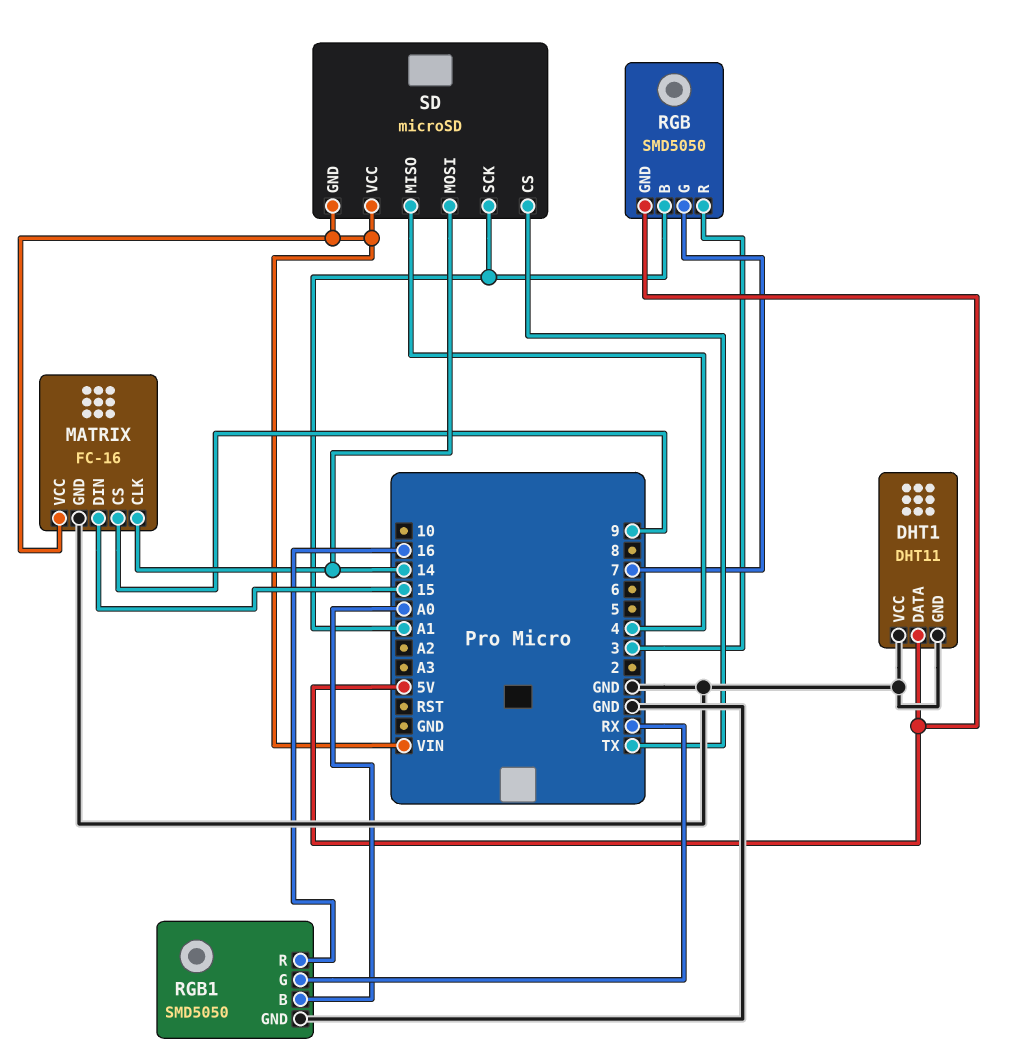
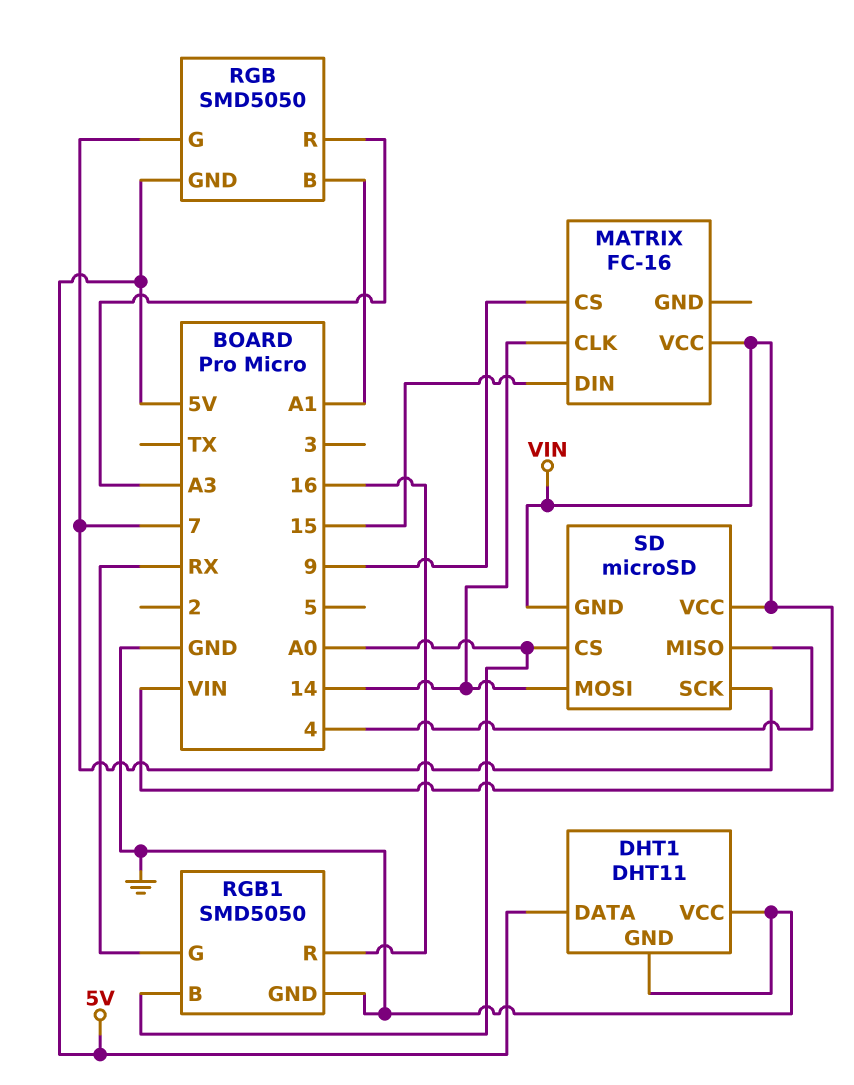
MATRIX pin GND: GND -> none
RGB pin R: 3 -> A3
SD pin CS: TX -> A0
SD pin SCK: A1 -> 7

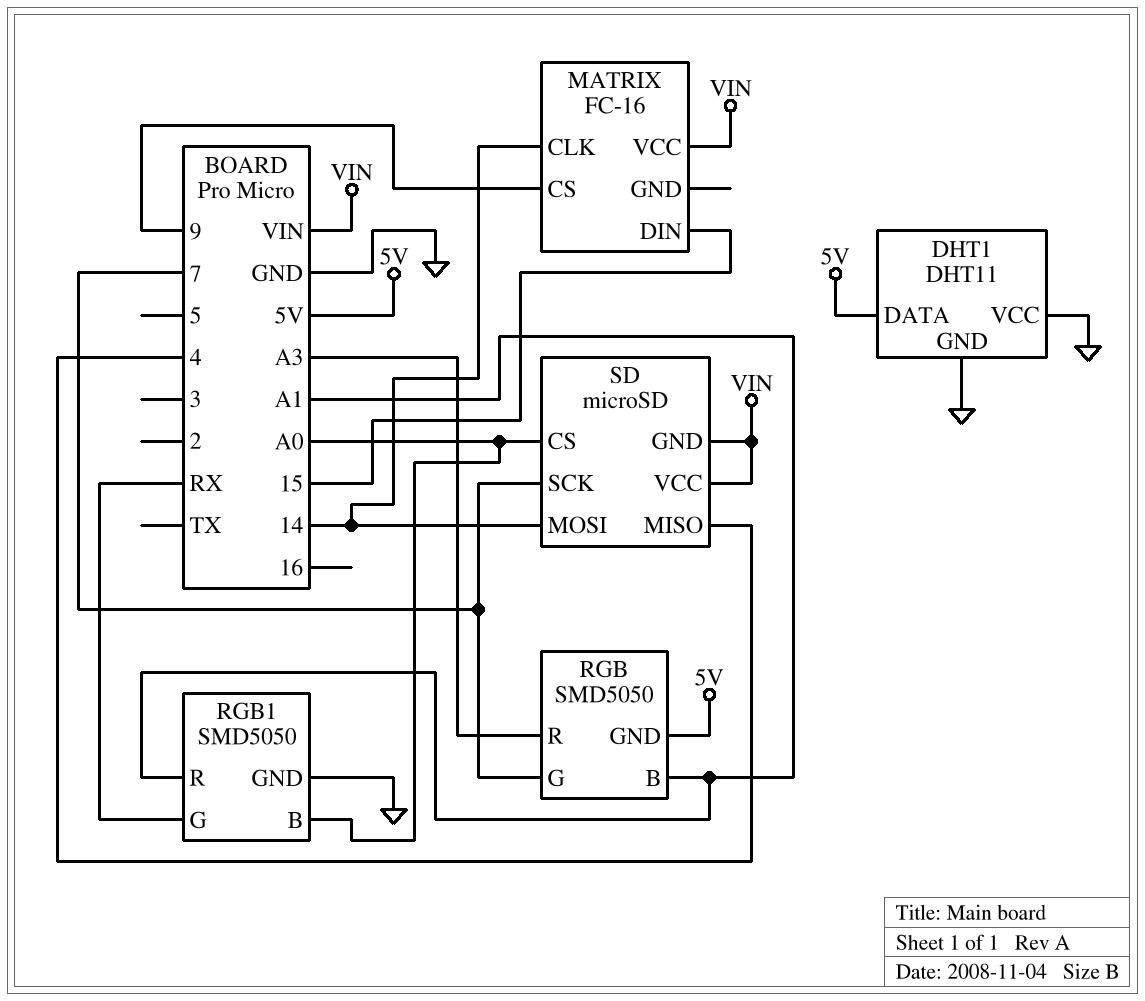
RGB1 pin R: 16 -> A1

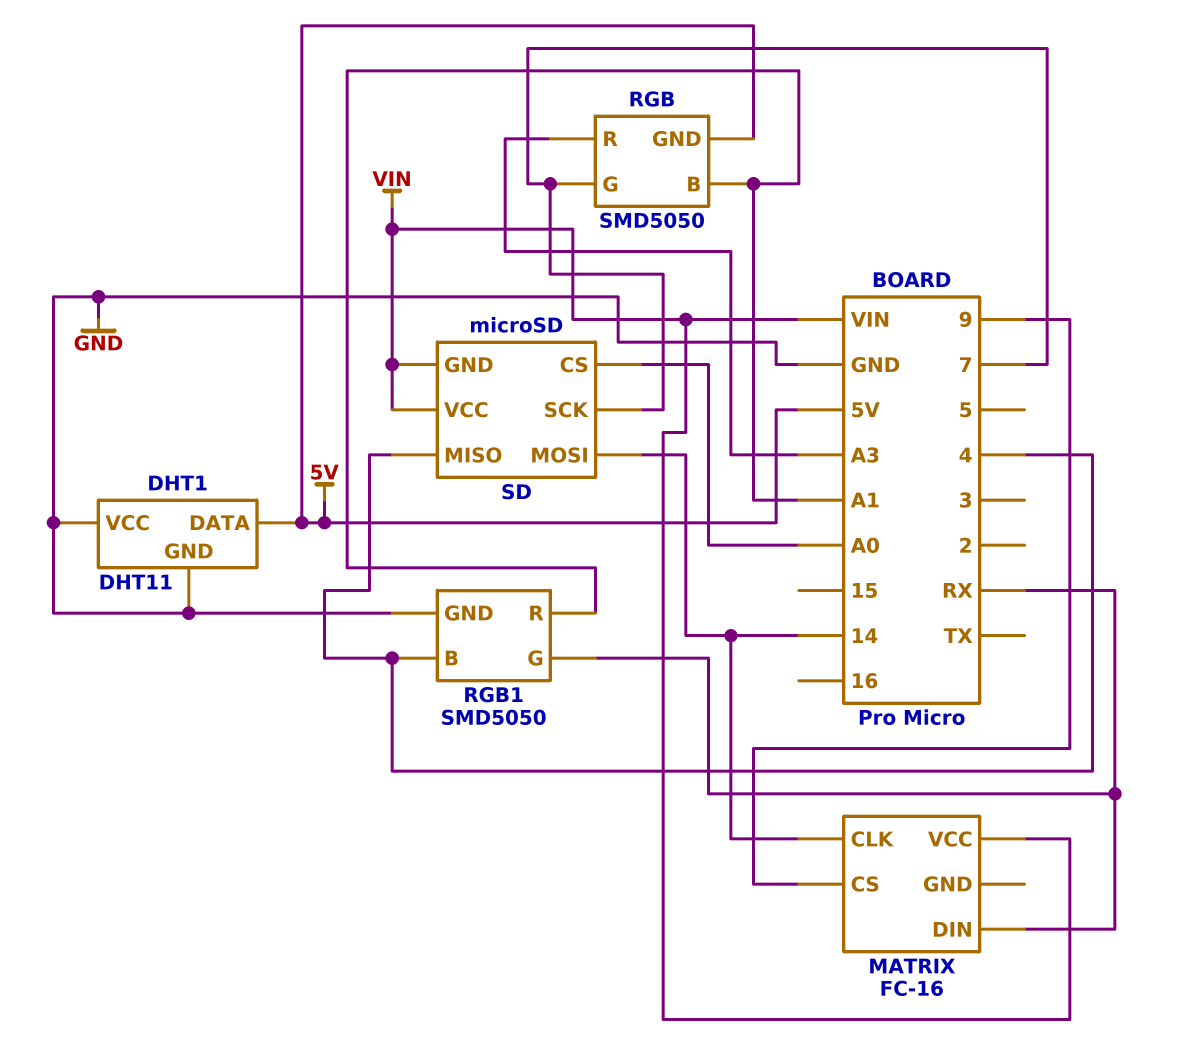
MATRIX pin DIN: 15 -> RX
RGB1 pin B: A0 -> 4

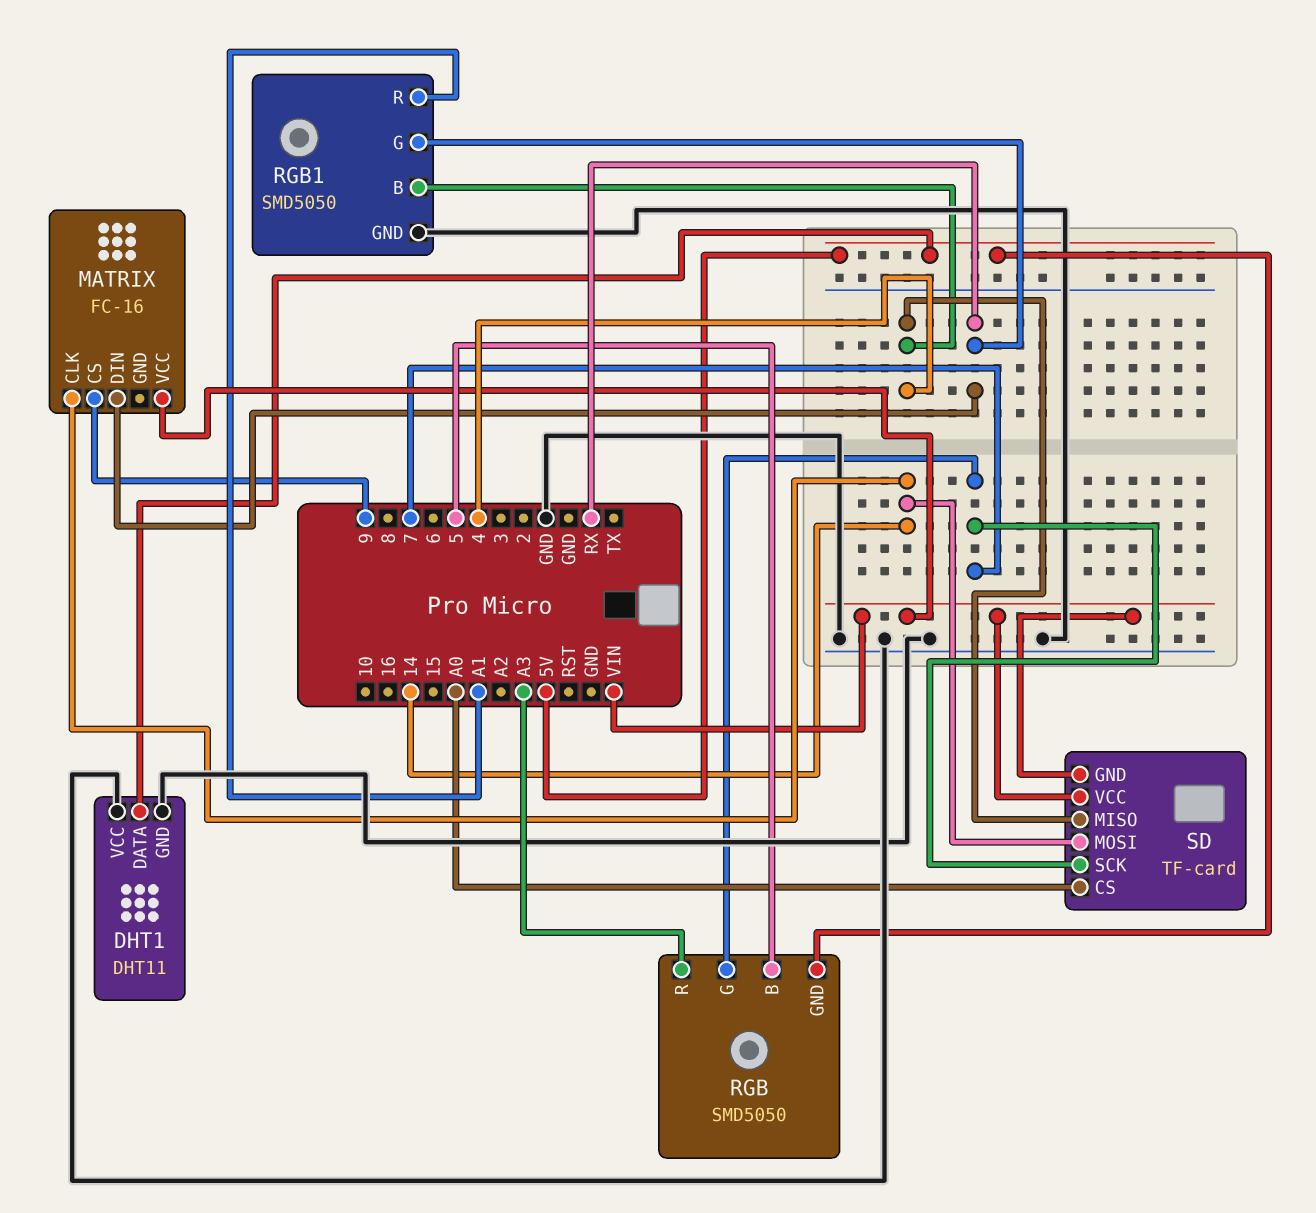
RGB pin B: A1 -> 5
SD: microSD -> TF-card

